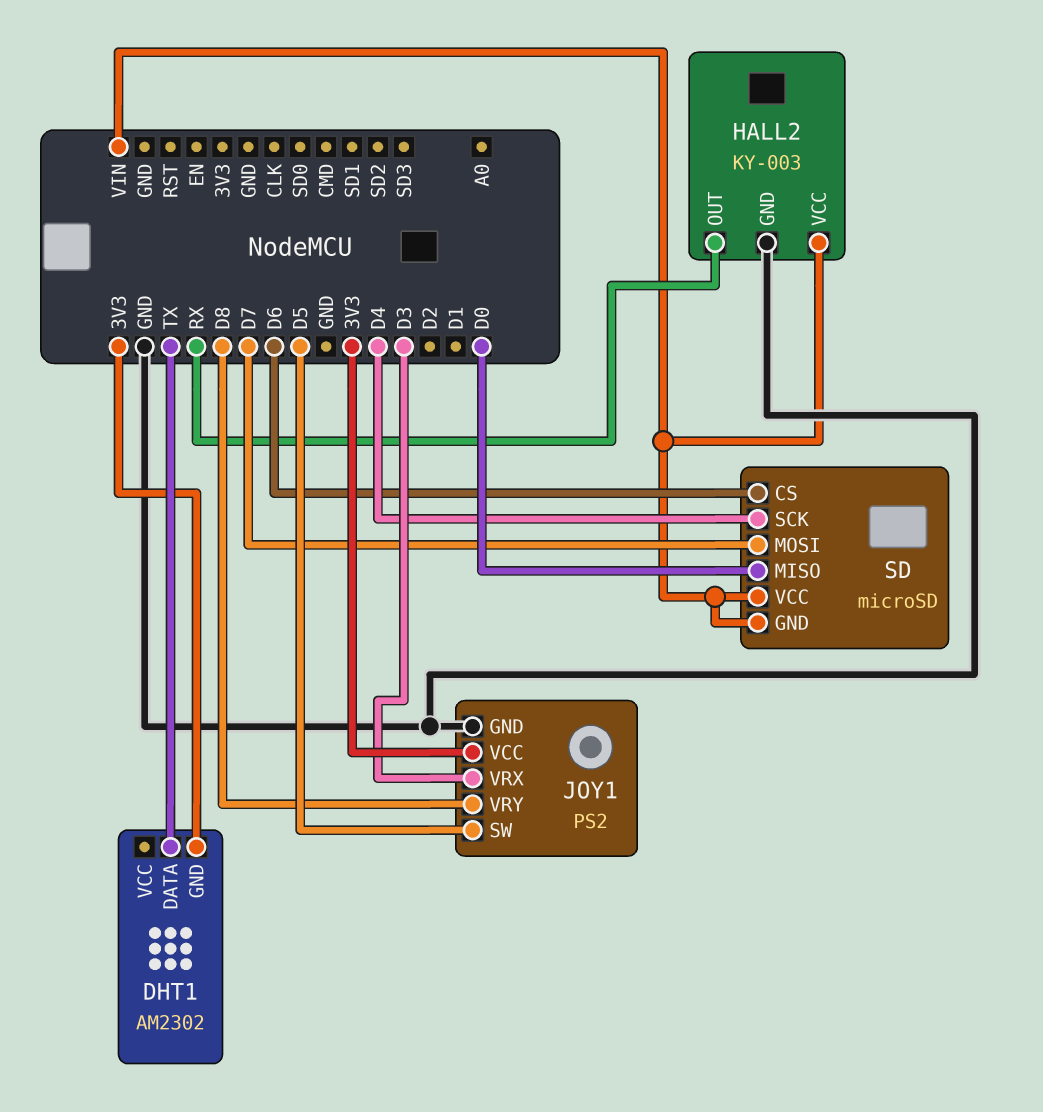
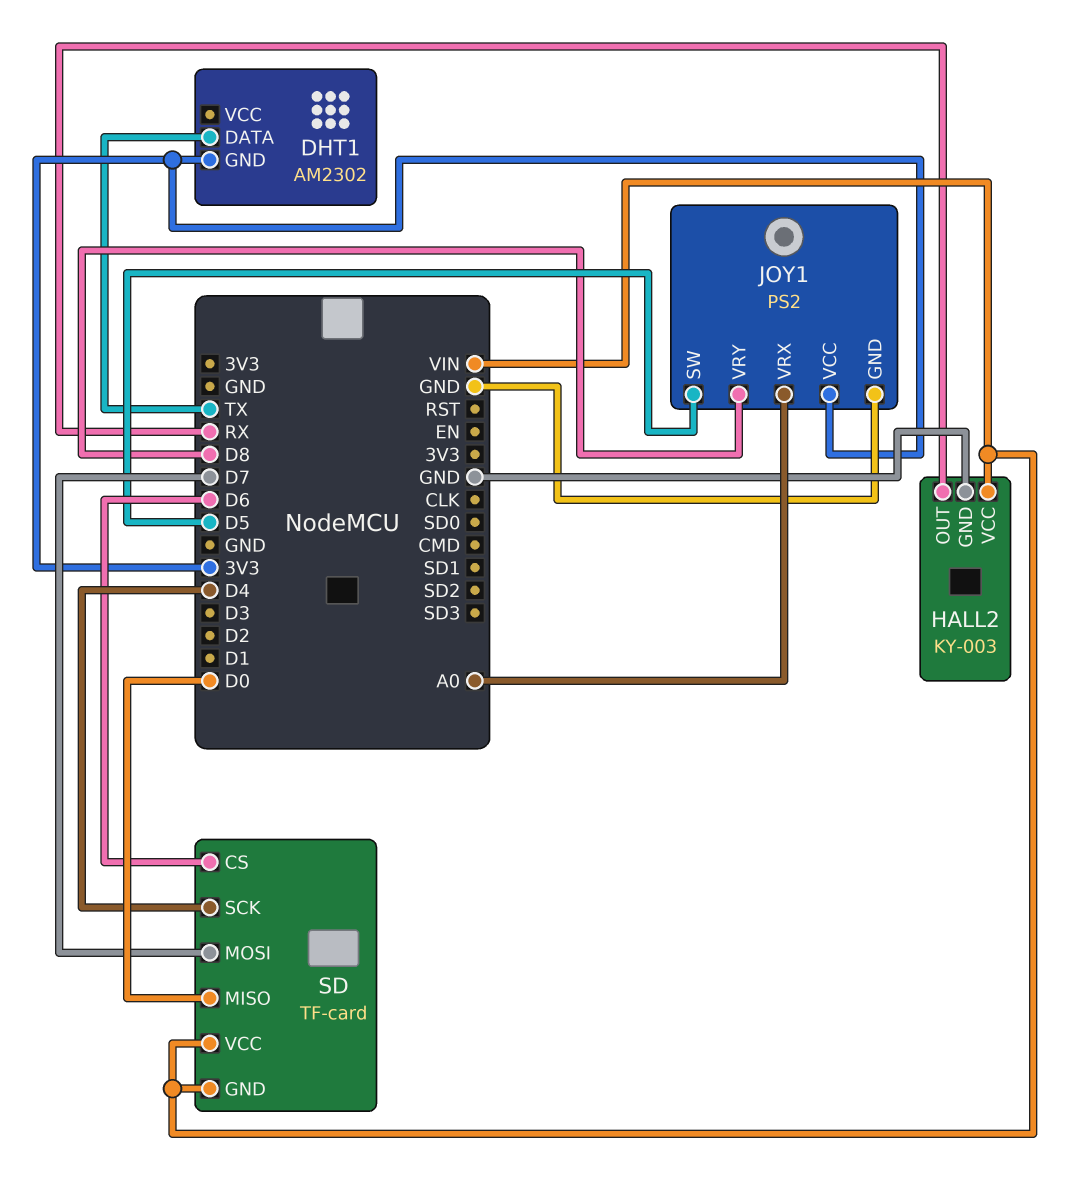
JOY1 pin VRX: D3 -> A0
SD: microSD -> TF-card

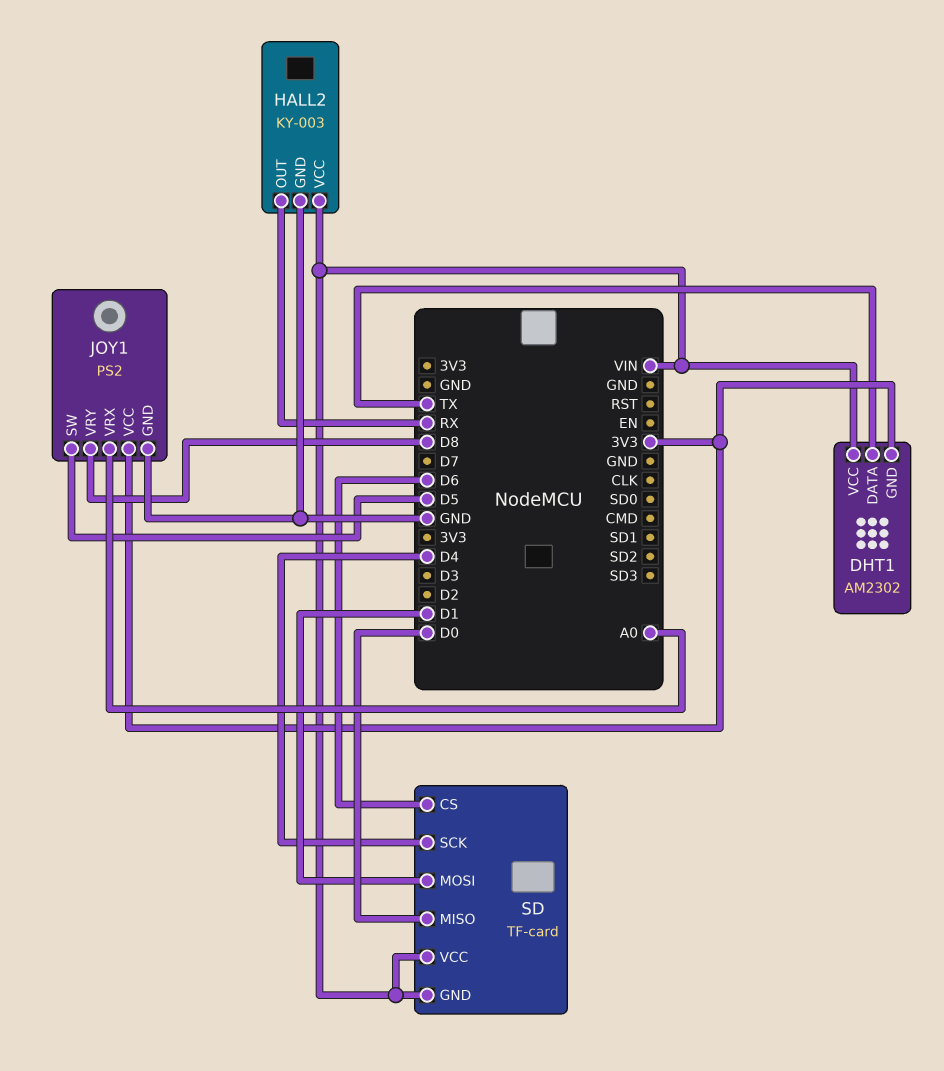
DHT1 pin VCC: none -> VIN
SD pin MOSI: D7 -> D1

